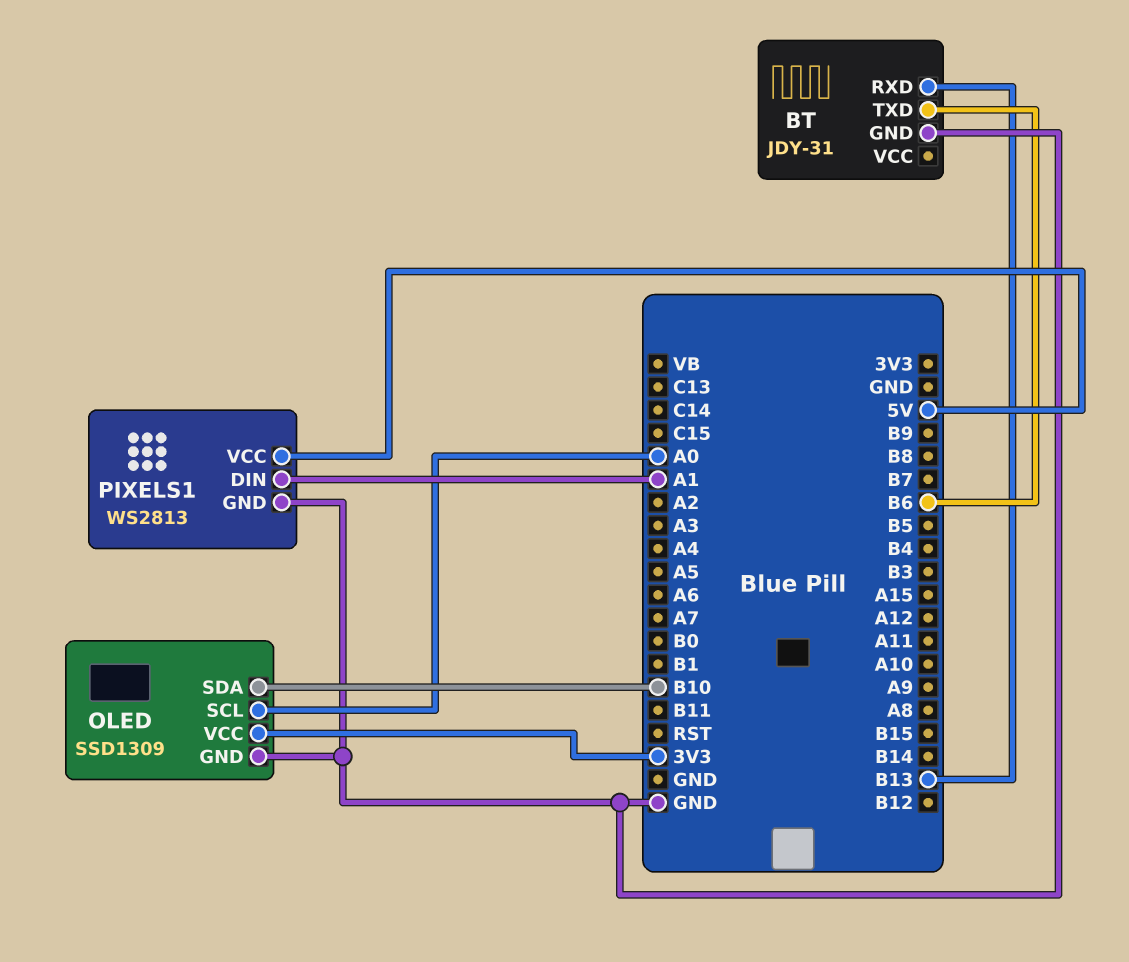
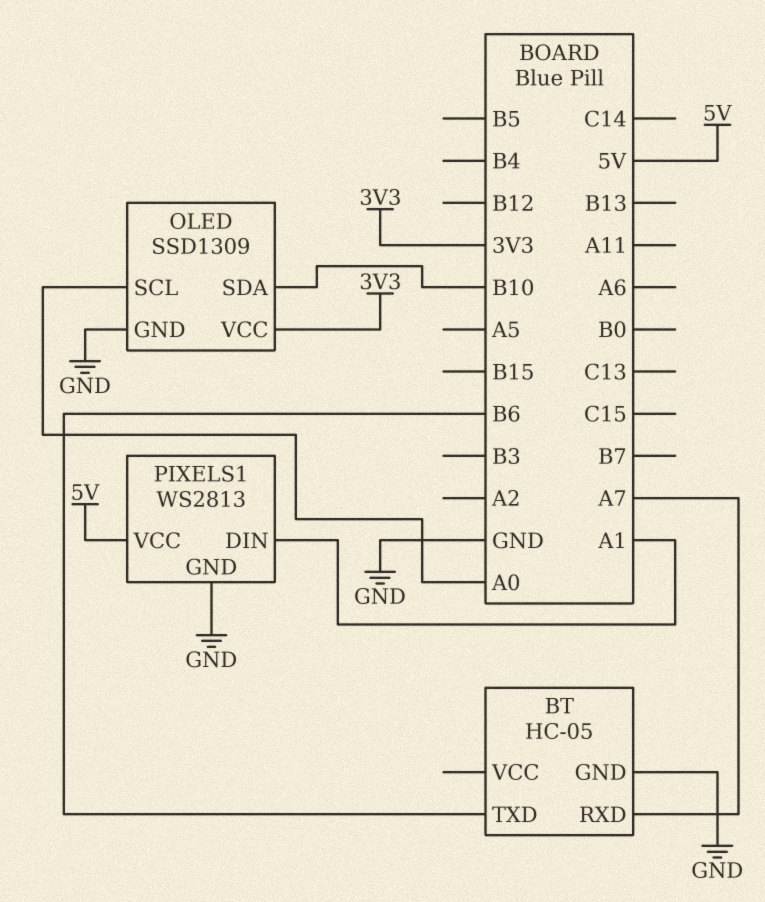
BT: JDY-31 -> HC-05
BT pin RXD: B13 -> A7

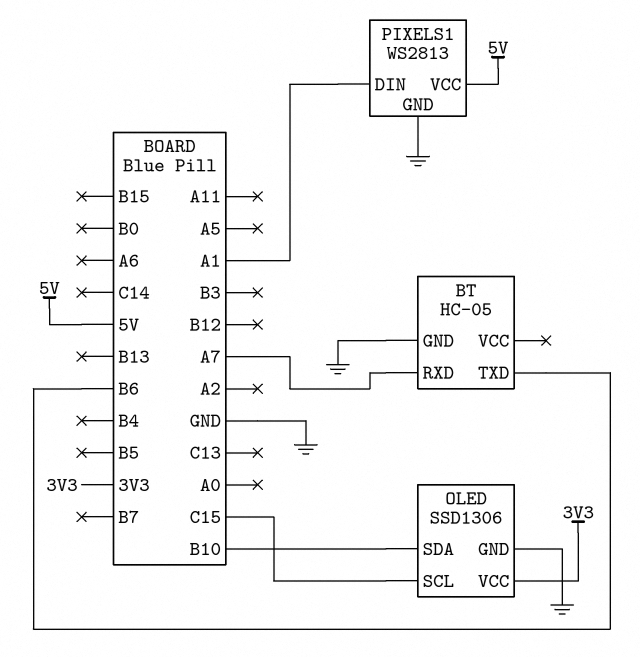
OLED: SSD1309 -> SSD1306
OLED pin SCL: A0 -> C15

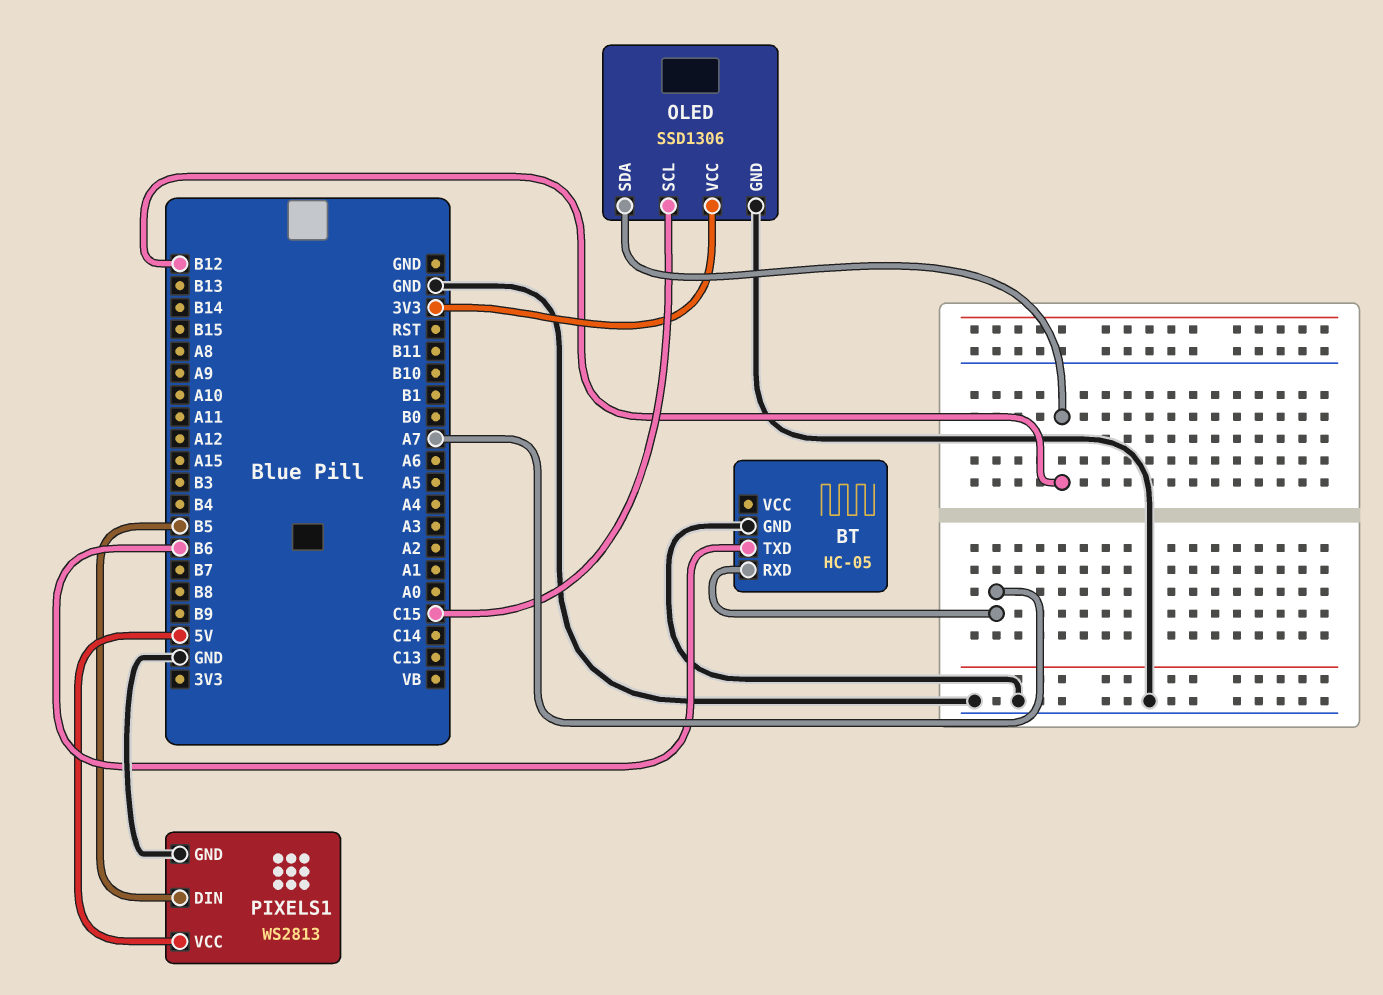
OLED pin SDA: B10 -> B12
PIXELS1 pin DIN: A1 -> B5

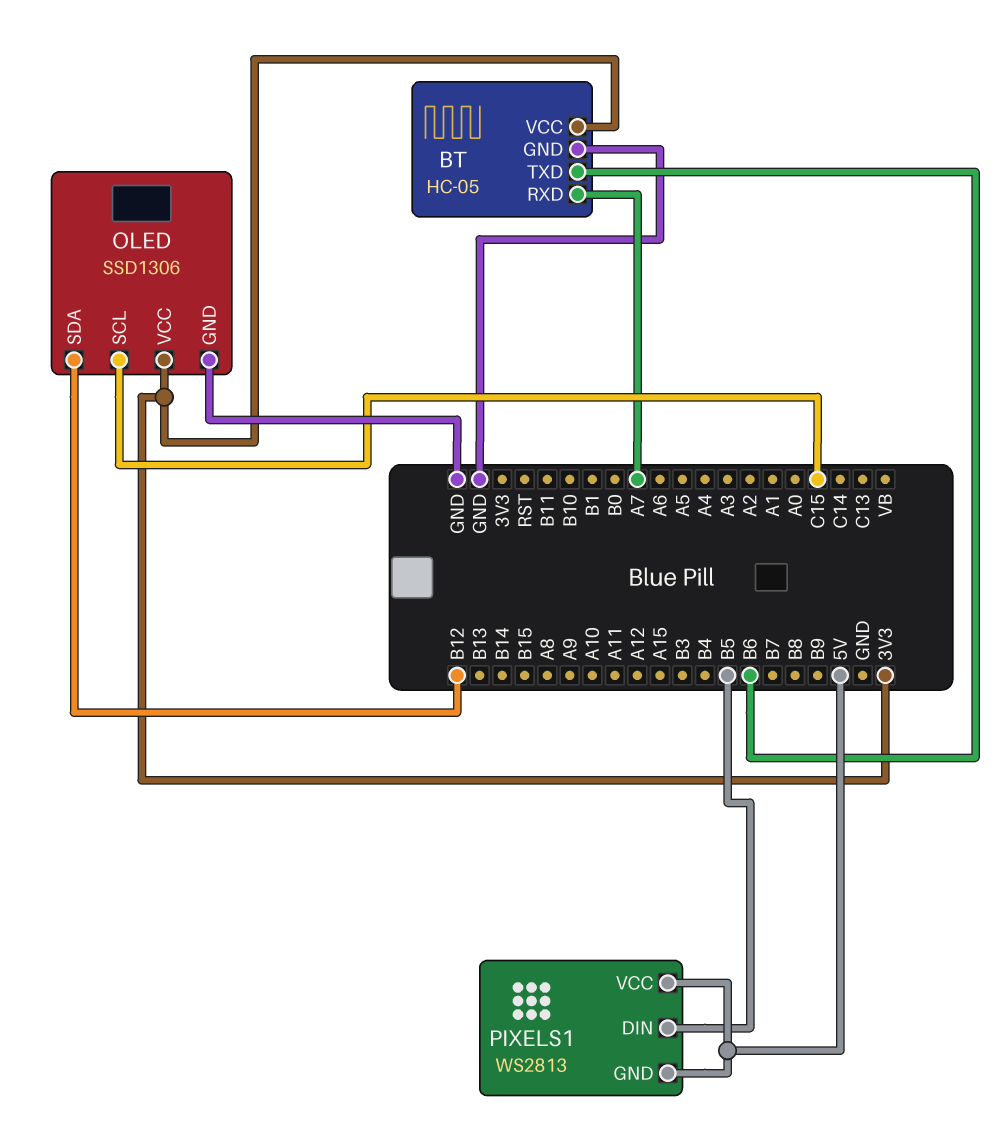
BT pin VCC: none -> 3V3
PIXELS1 pin GND: GND -> 5V

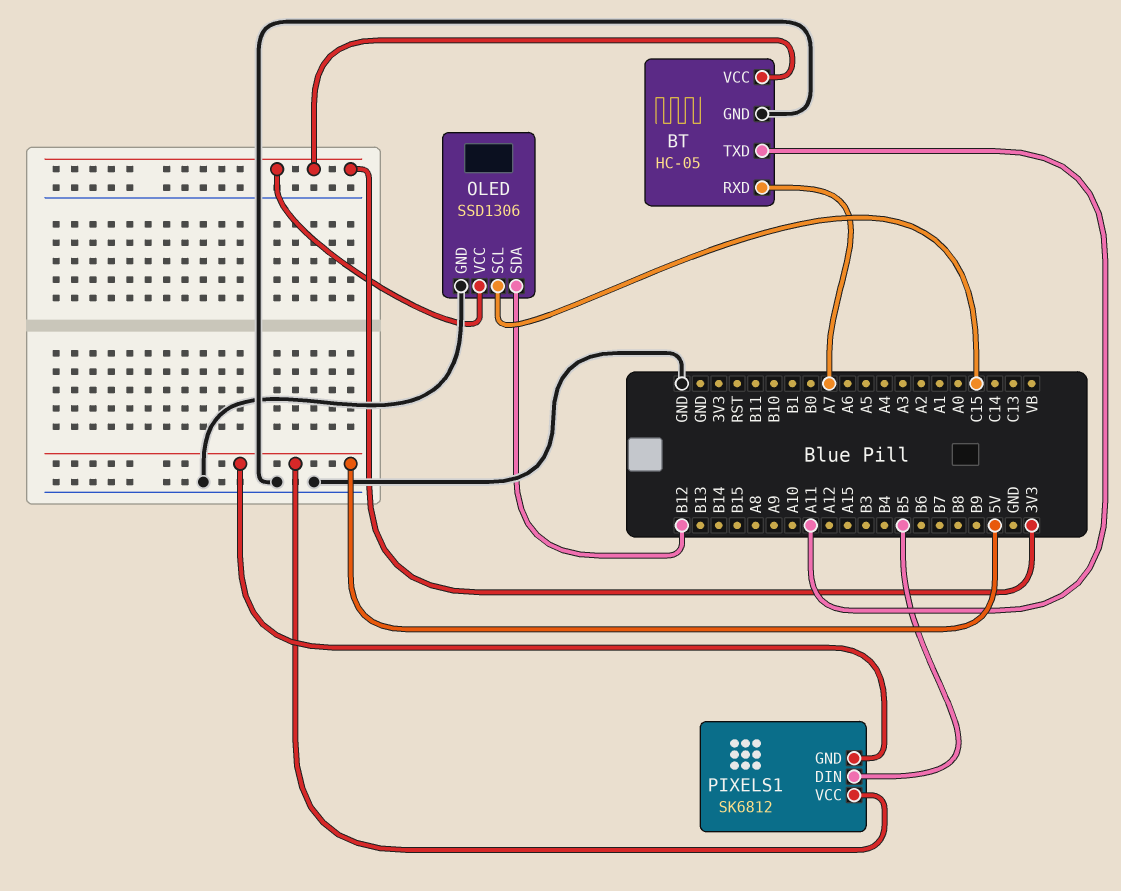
BT pin TXD: B6 -> A11
PIXELS1: WS2813 -> SK6812

